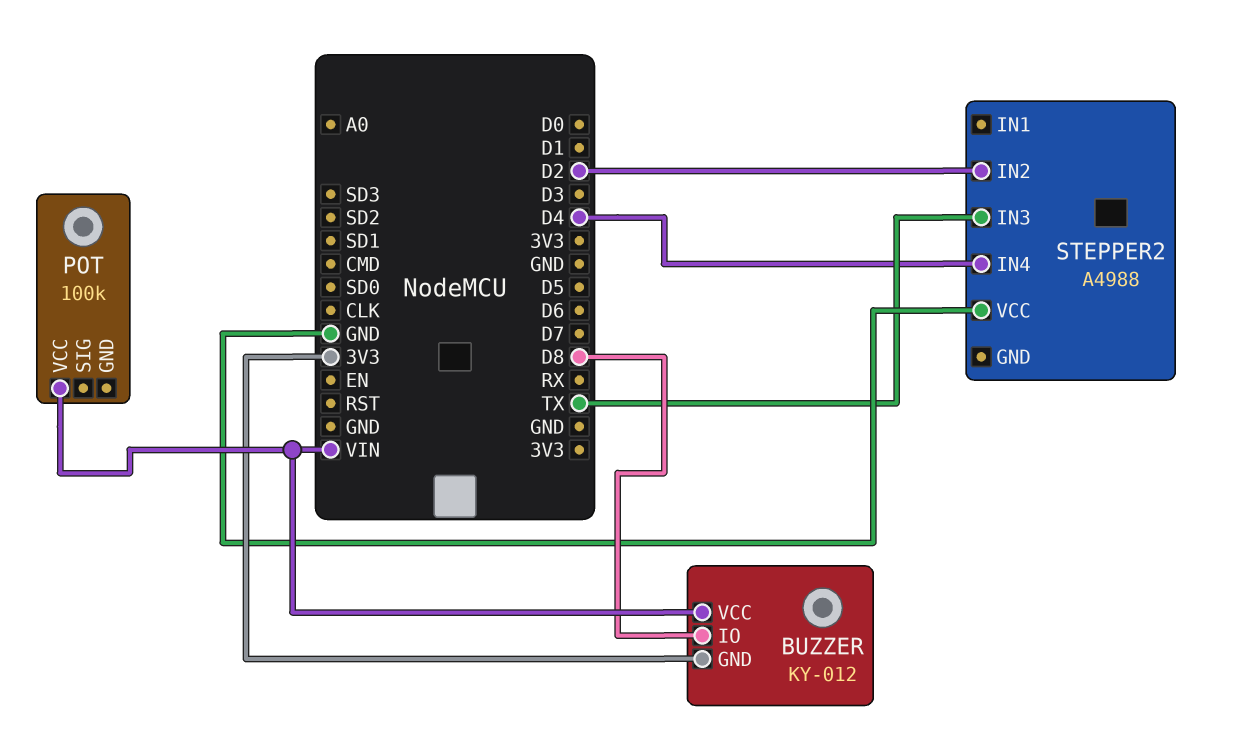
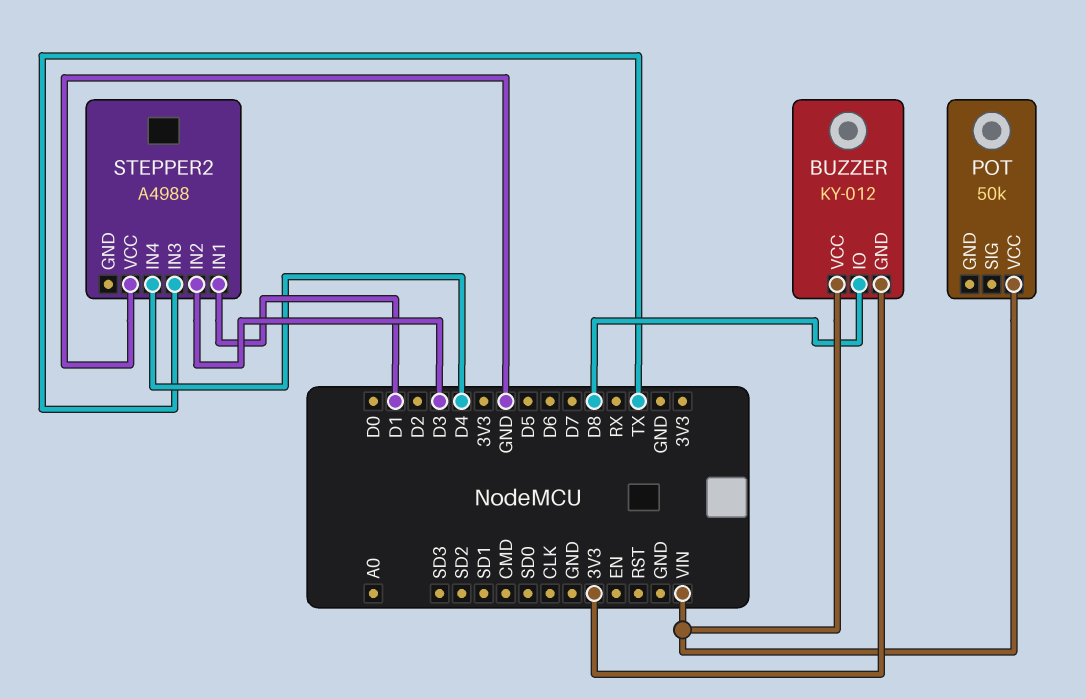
POT: 100k -> 50k
STEPPER2 pin IN1: none -> D1
STEPPER2 pin IN2: D2 -> D3

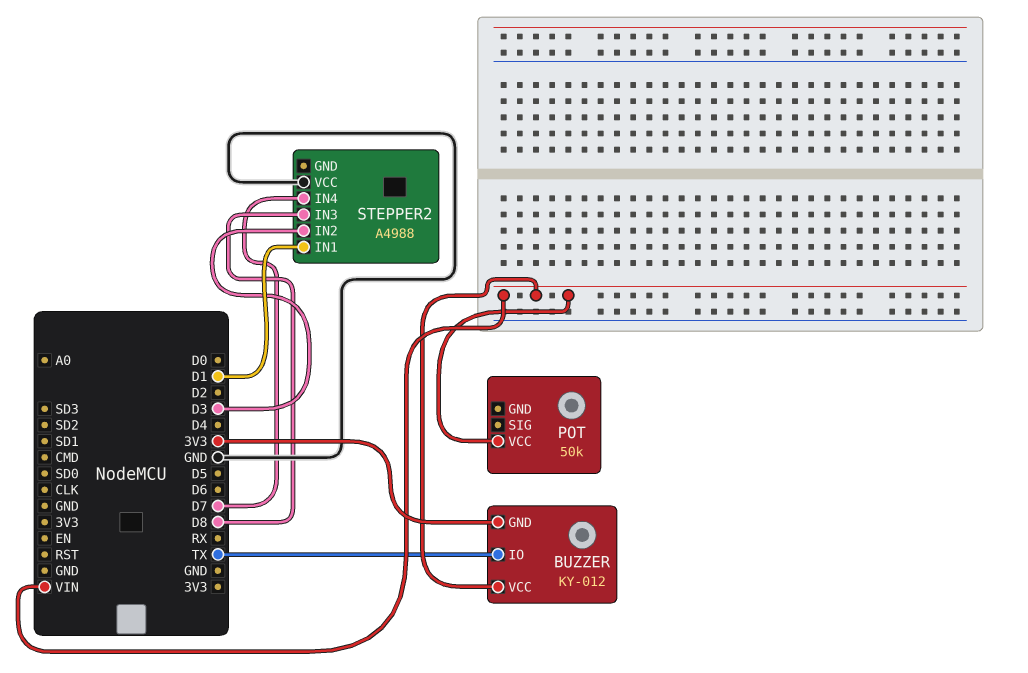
BUZZER pin IO: D8 -> TX
STEPPER2 pin IN3: TX -> D8
STEPPER2 pin IN4: D4 -> D7

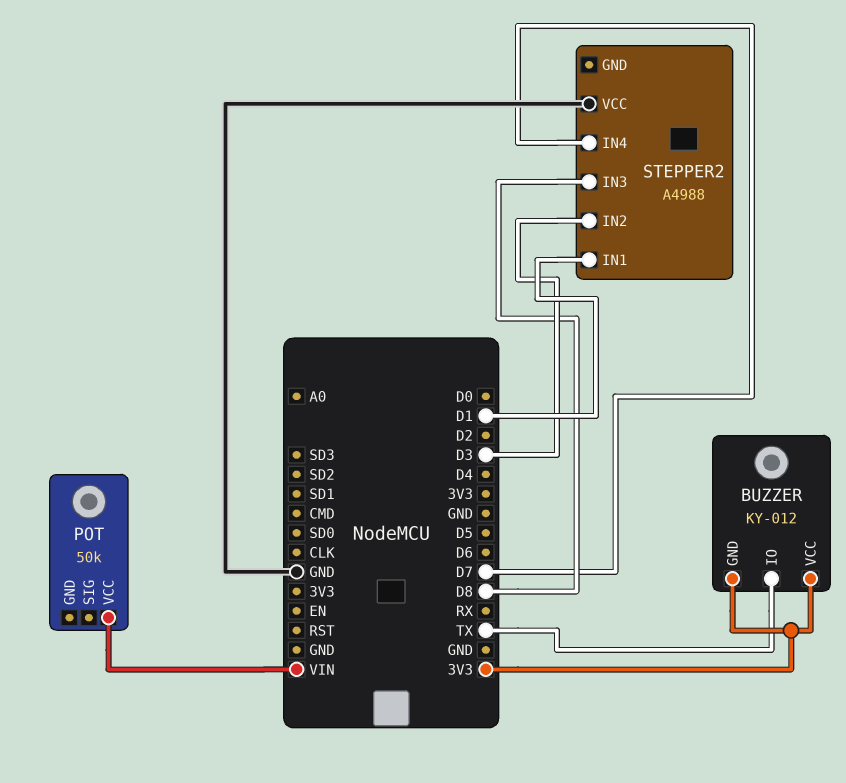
BUZZER pin VCC: VIN -> 3V3

